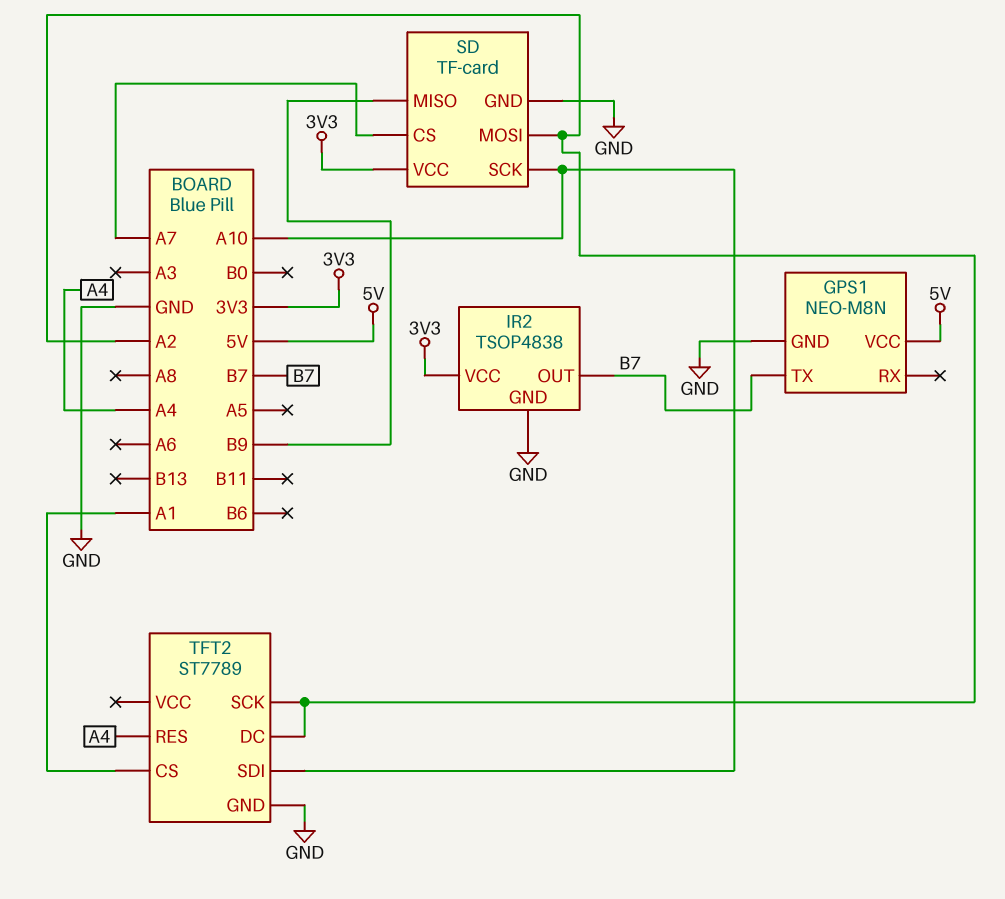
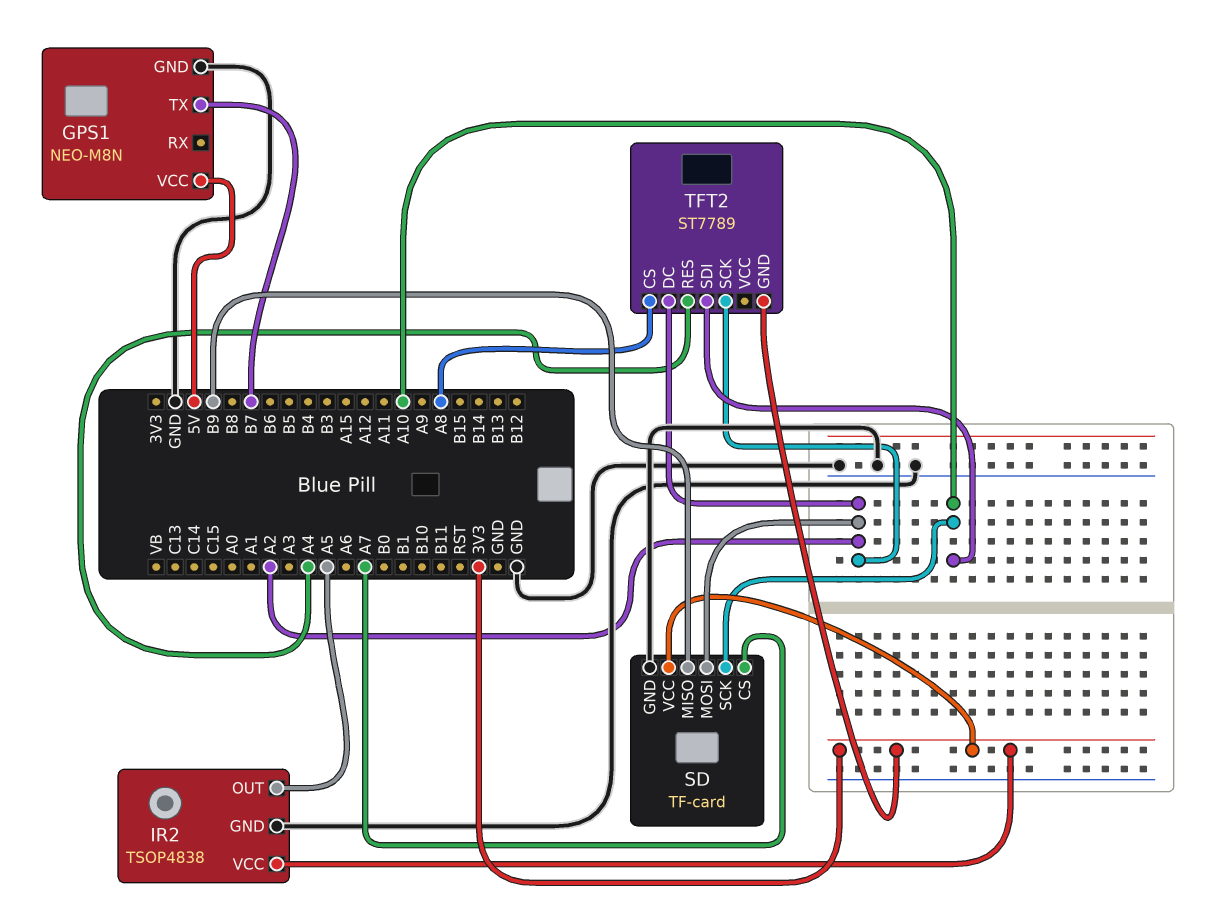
IR2 pin OUT: B7 -> A5
TFT2 pin CS: A1 -> A8
TFT2 pin GND: GND -> 3V3

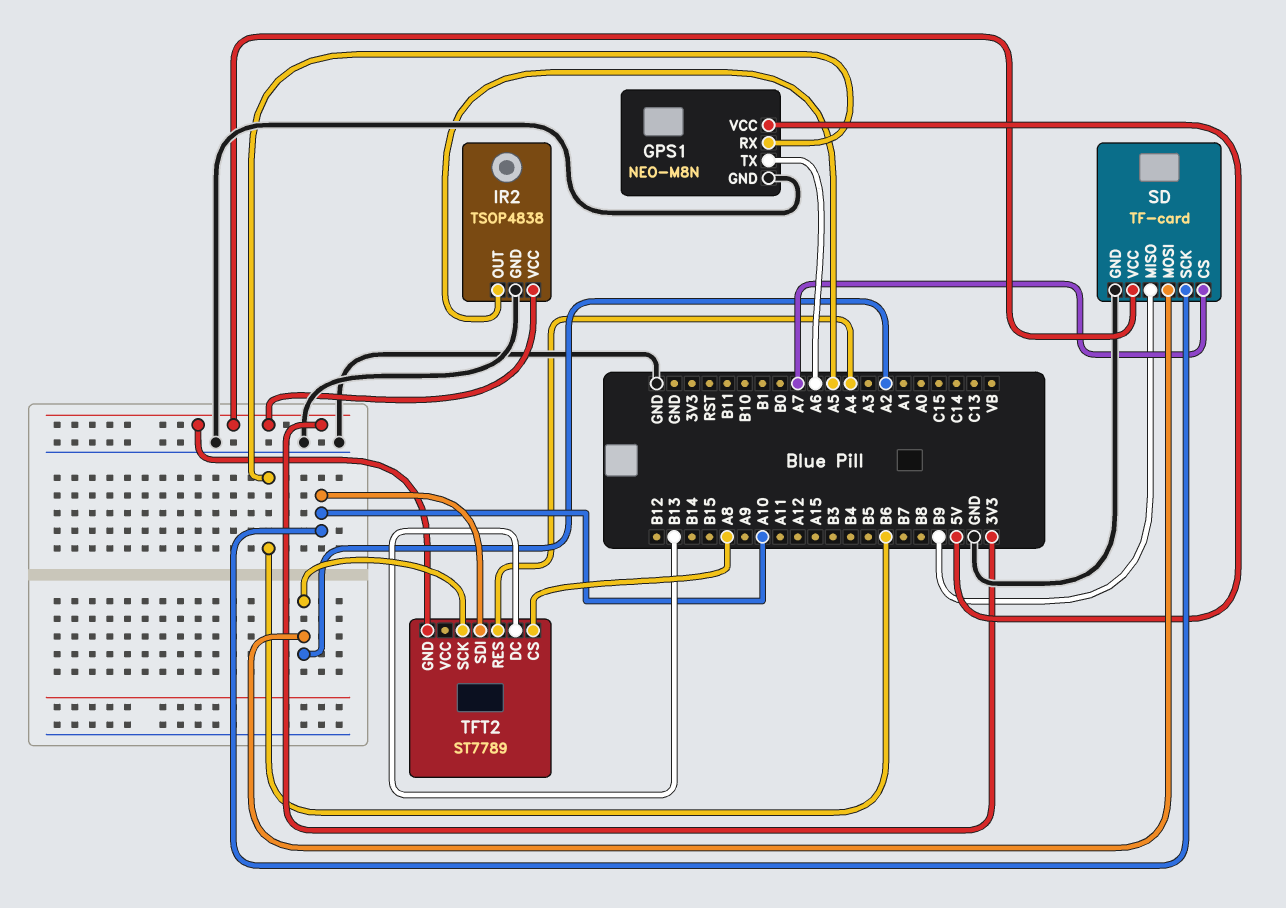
GPS1 pin RX: none -> B6
GPS1 pin TX: B7 -> A6
TFT2 pin DC: A2 -> B13

